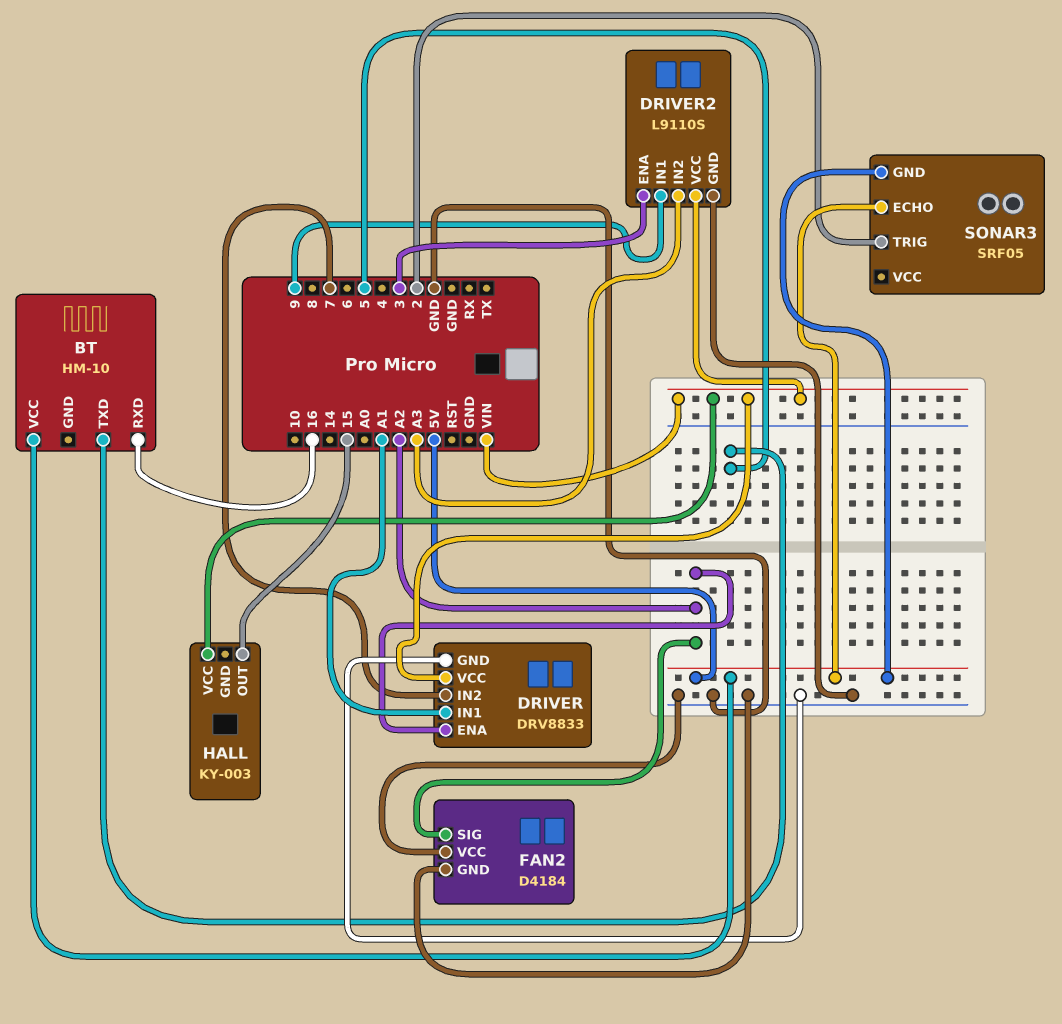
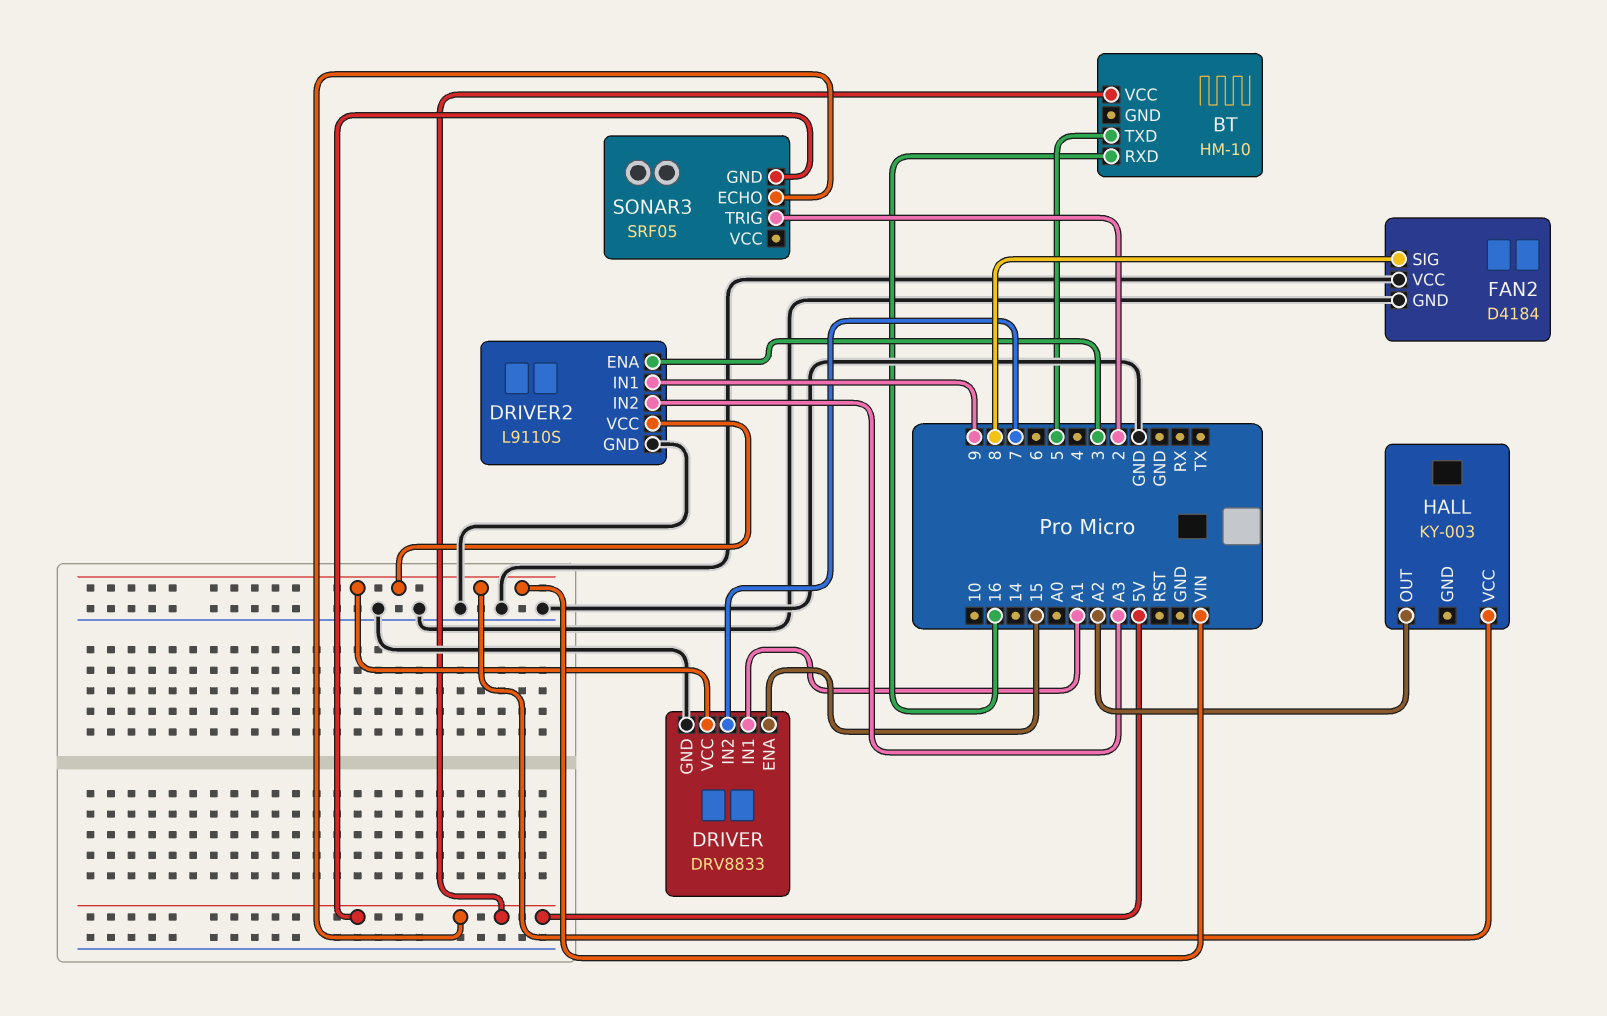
DRIVER pin ENA: A2 -> 15
FAN2 pin SIG: A2 -> 8
HALL pin OUT: 15 -> A2

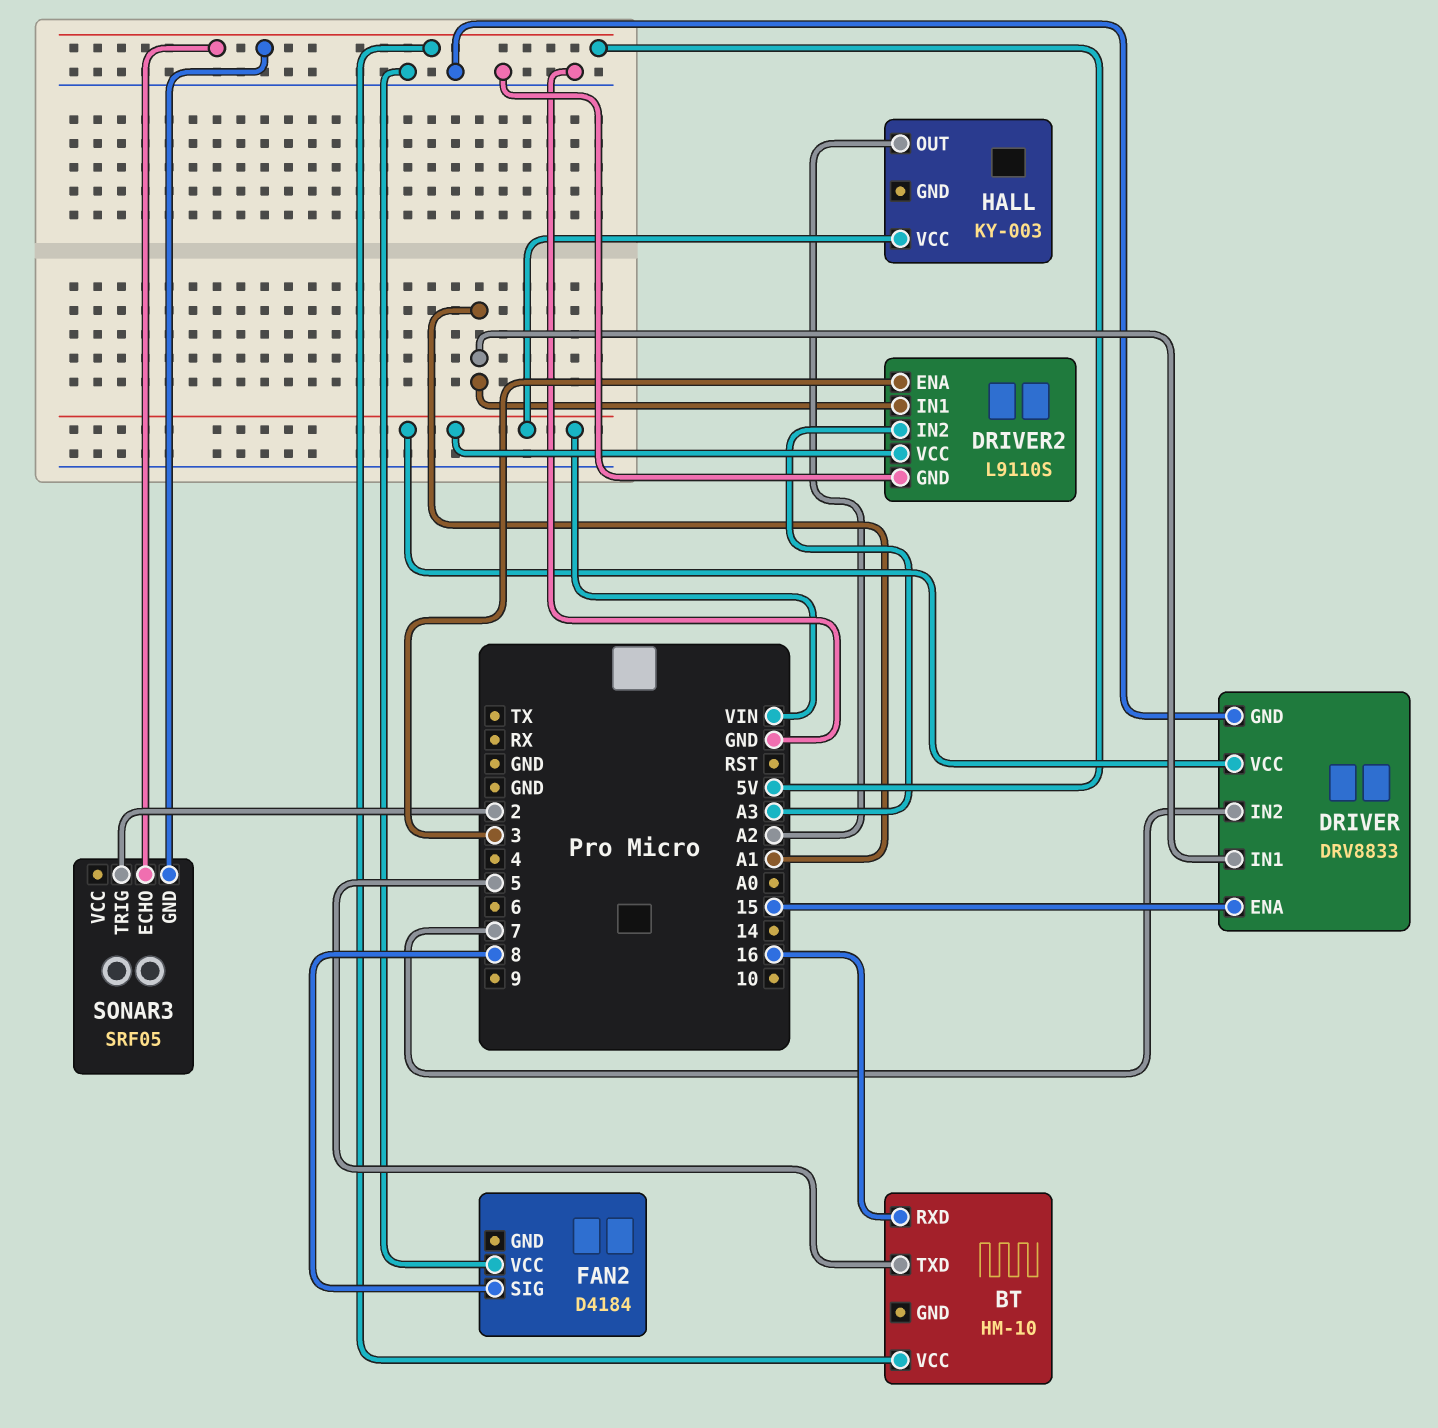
DRIVER2 pin IN1: 9 -> A1
FAN2 pin GND: GND -> none

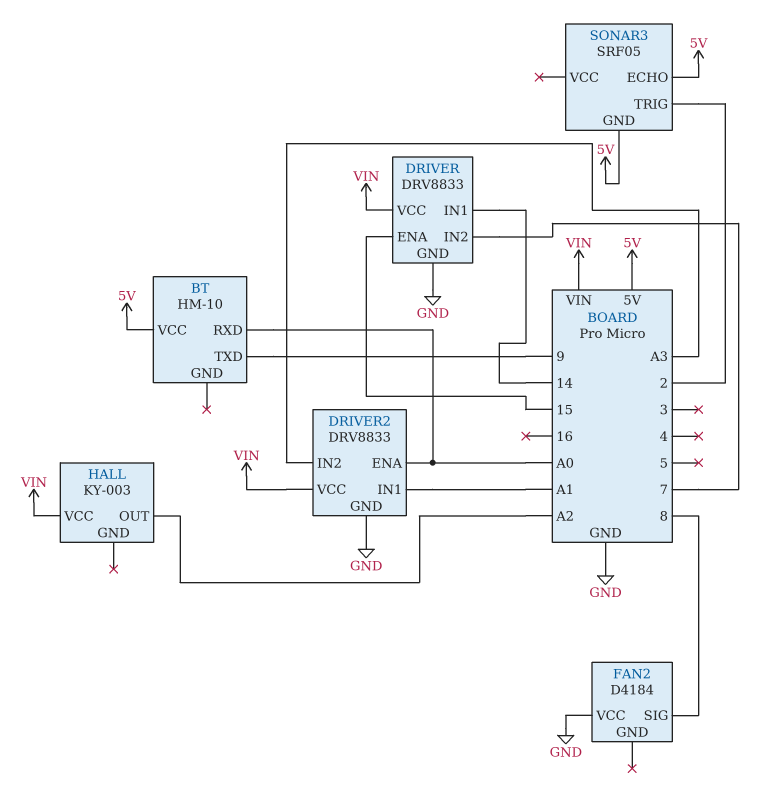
BT pin RXD: 16 -> A0
BT pin TXD: 5 -> 9
DRIVER pin IN1: A1 -> 14
DRIVER2: L9110S -> DRV8833
DRIVER2 pin ENA: 3 -> A0

